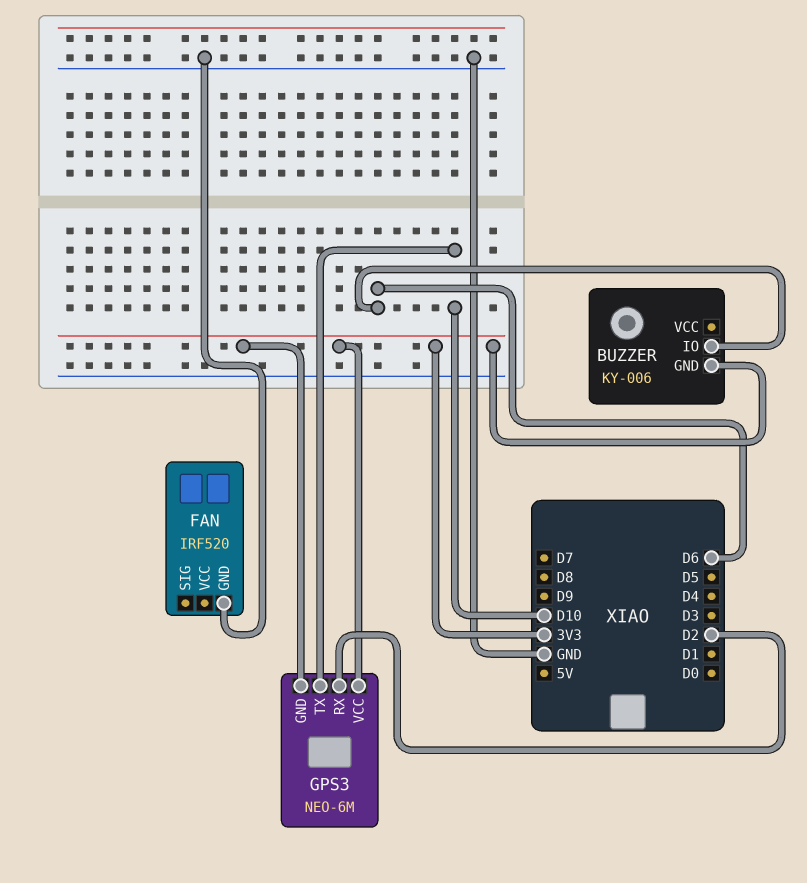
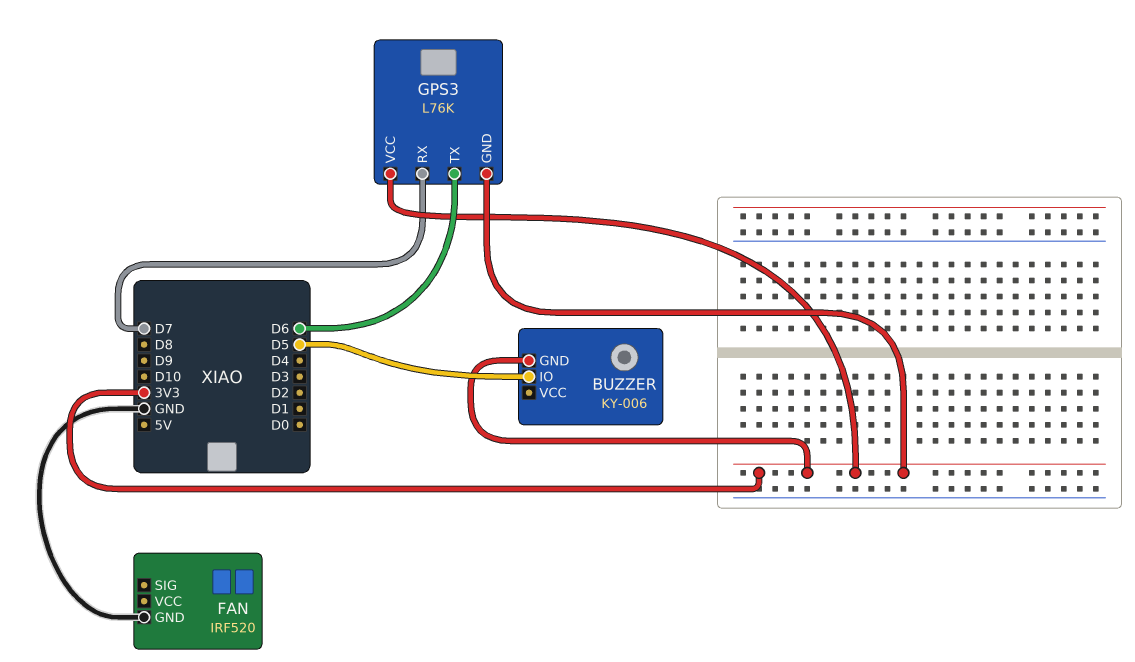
BUZZER pin IO: D6 -> D5
GPS3: NEO-6M -> L76K
GPS3 pin RX: D2 -> D7
GPS3 pin TX: D10 -> D6

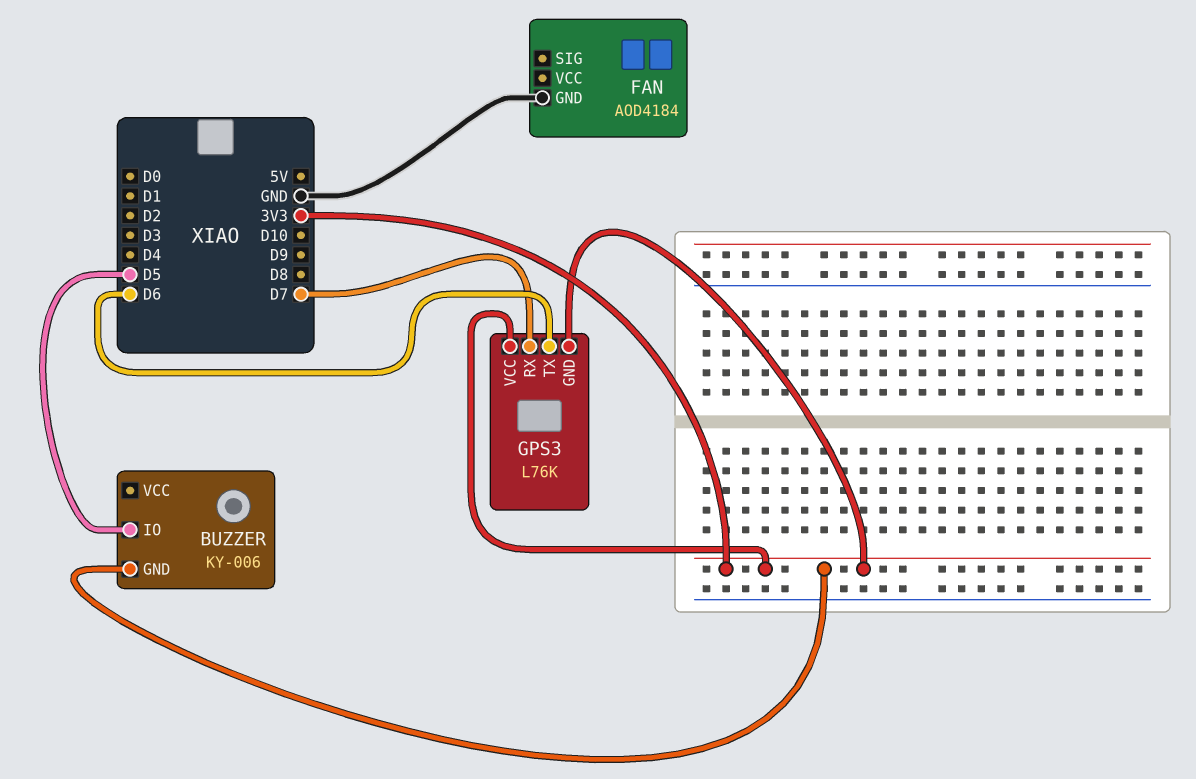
FAN: IRF520 -> AOD4184

